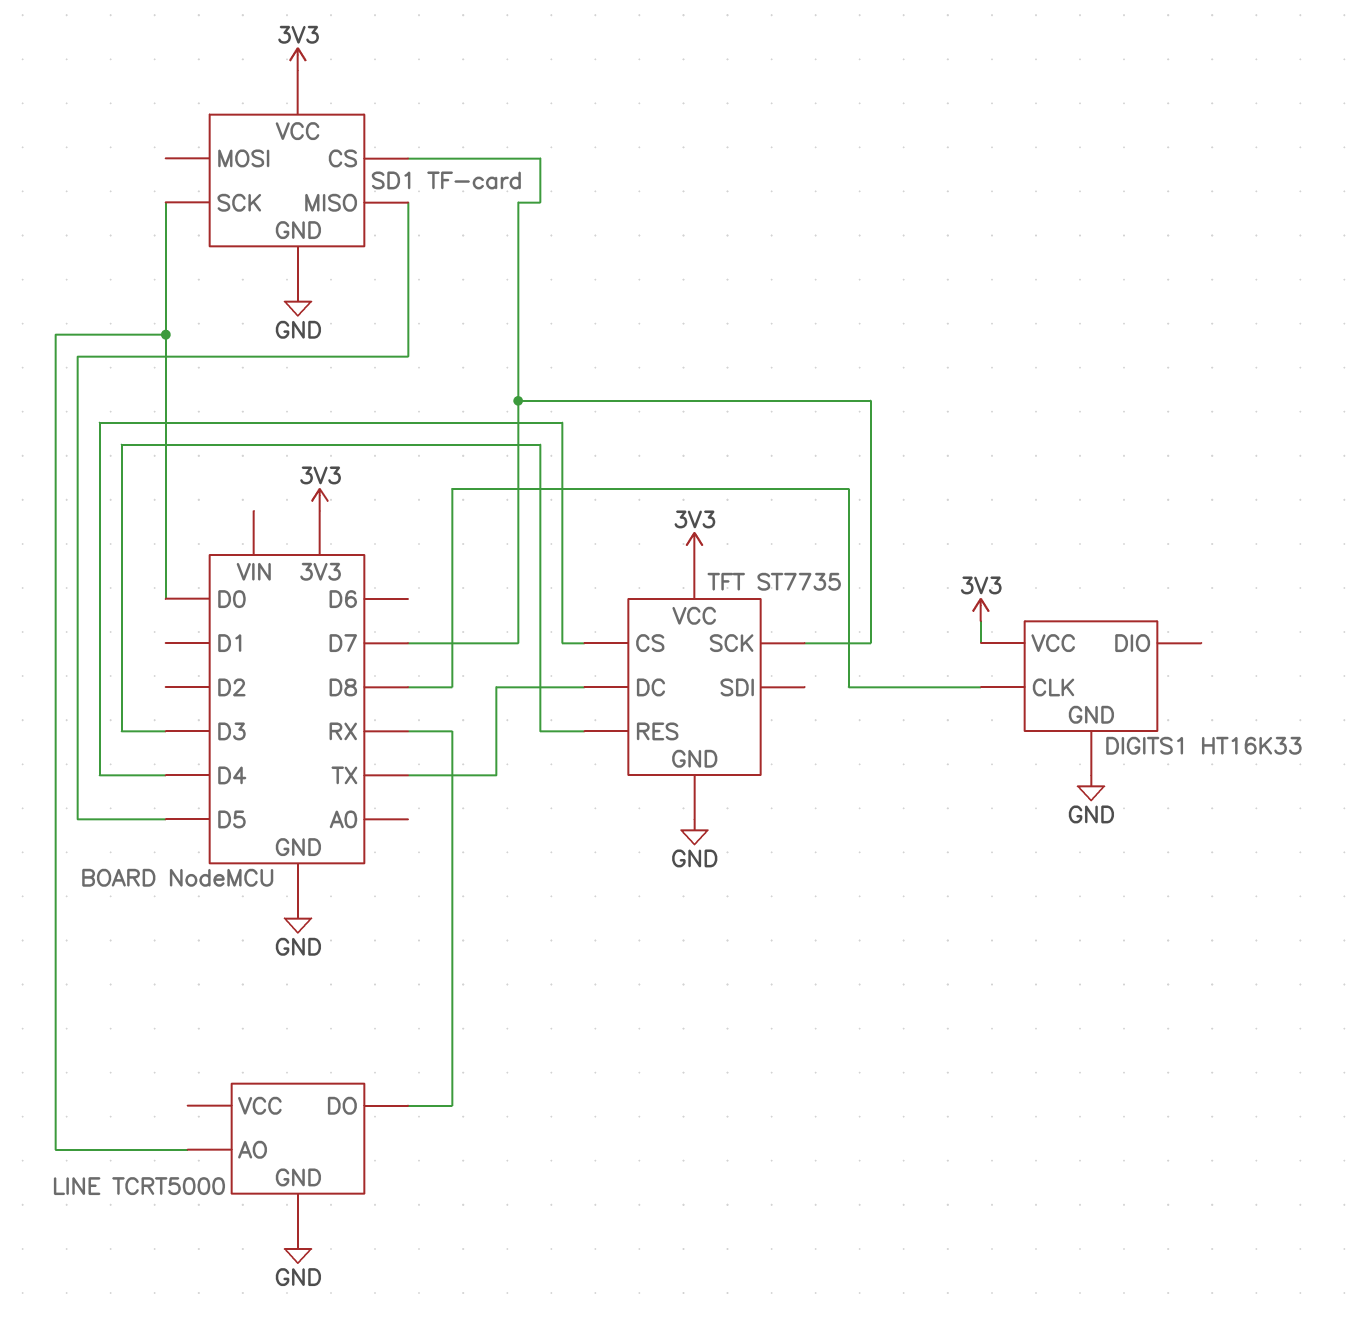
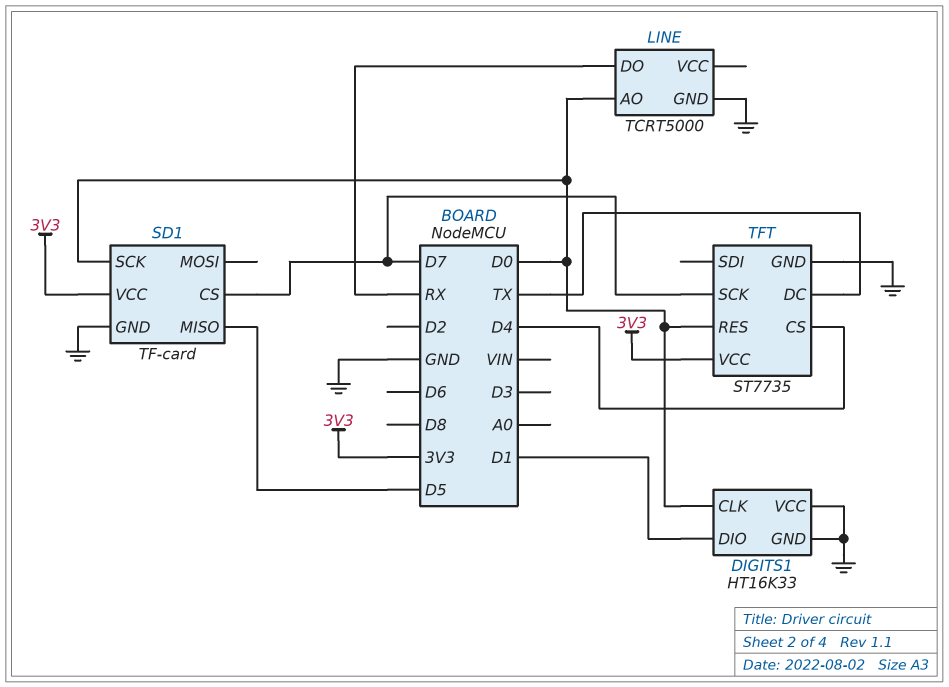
DIGITS1 pin CLK: D8 -> D0
DIGITS1 pin DIO: none -> D1
DIGITS1 pin VCC: 3V3 -> GND
TFT pin RES: D3 -> D0

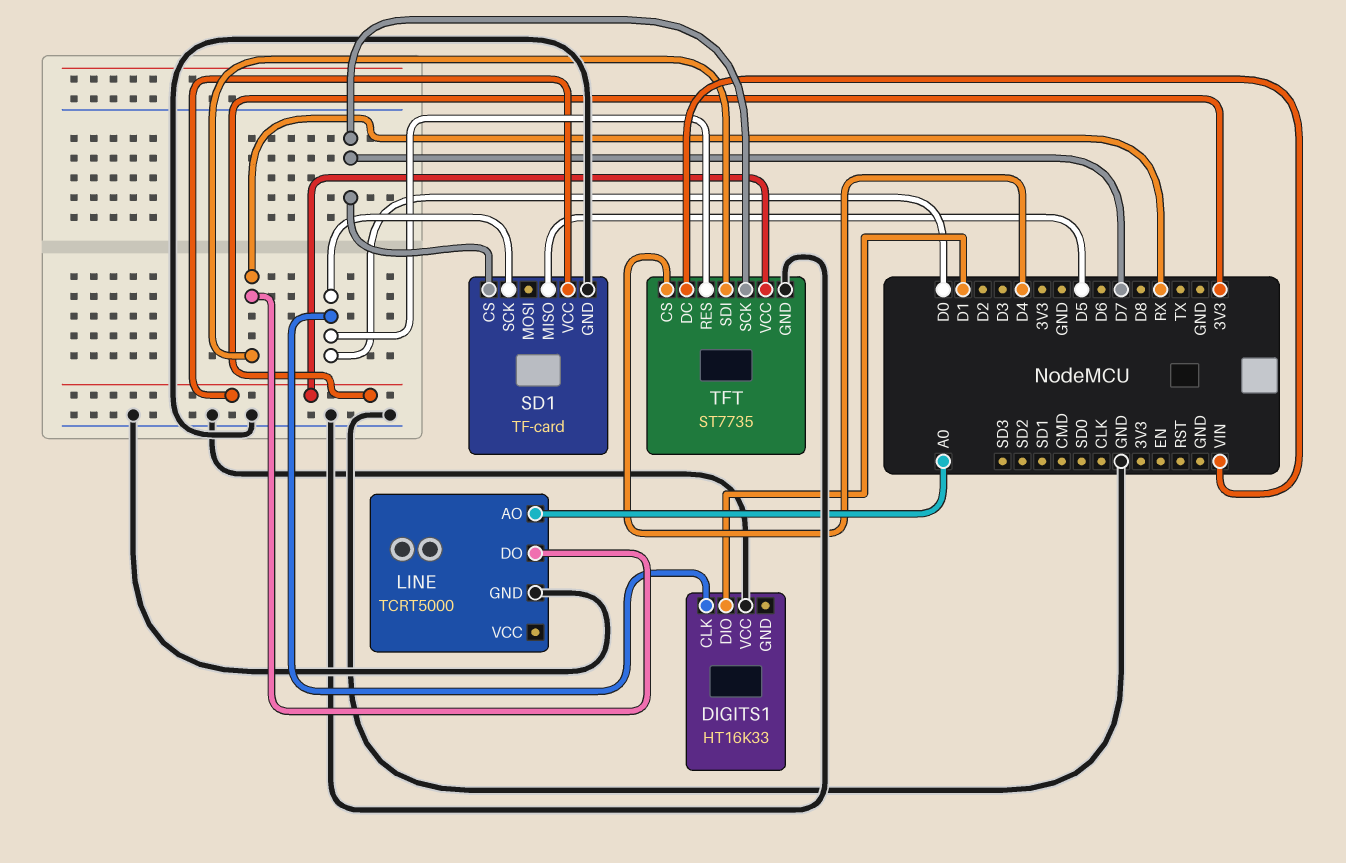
DIGITS1 pin GND: GND -> none
LINE pin AO: D0 -> A0
TFT pin DC: TX -> VIN
TFT pin SDI: none -> RX

